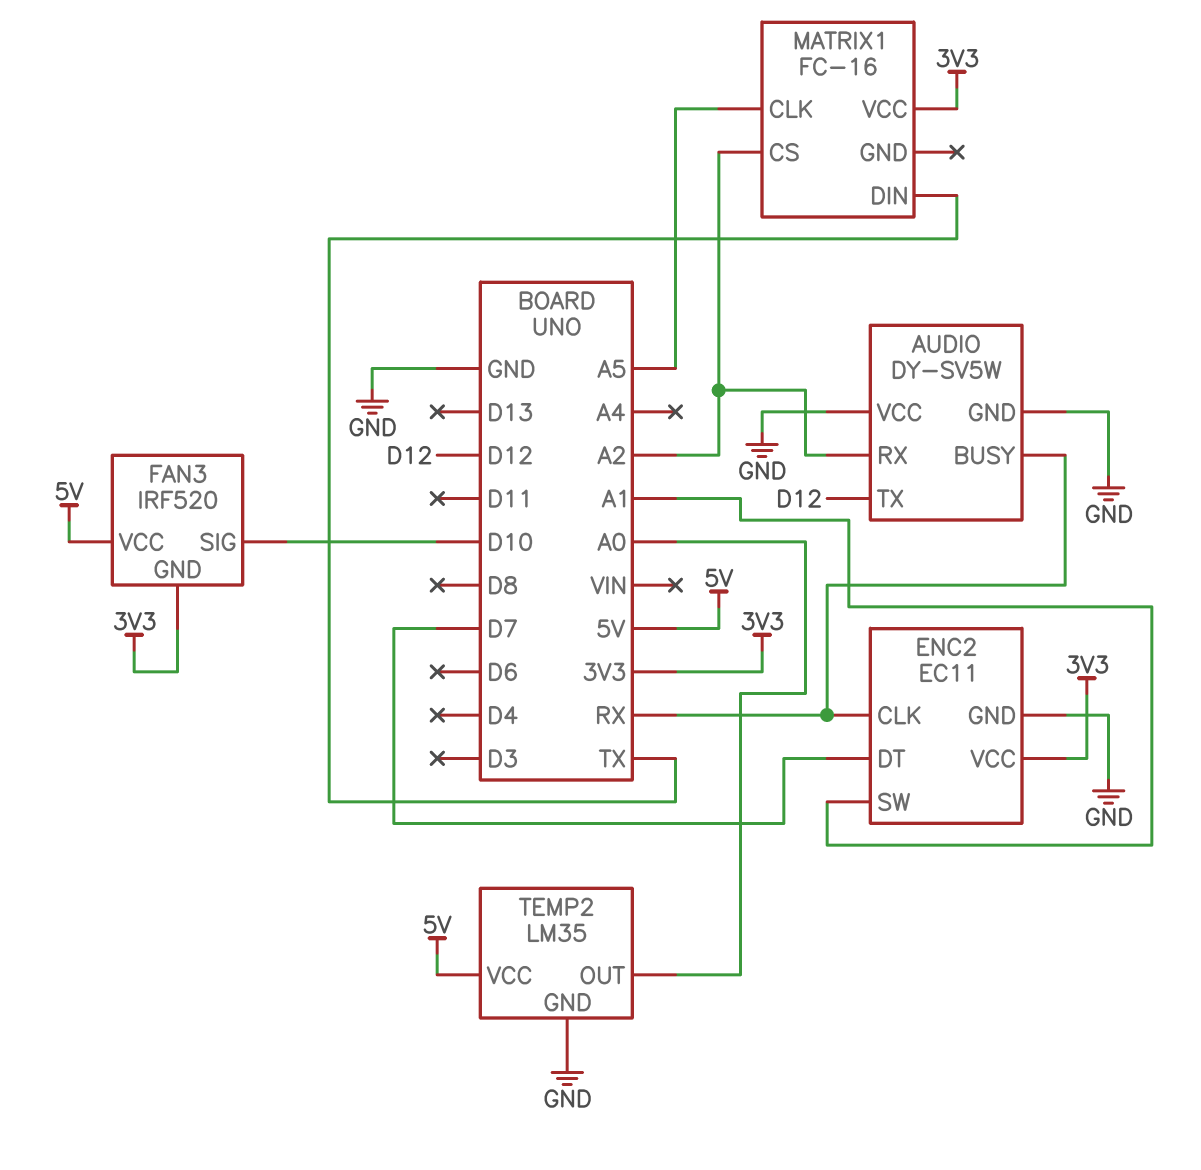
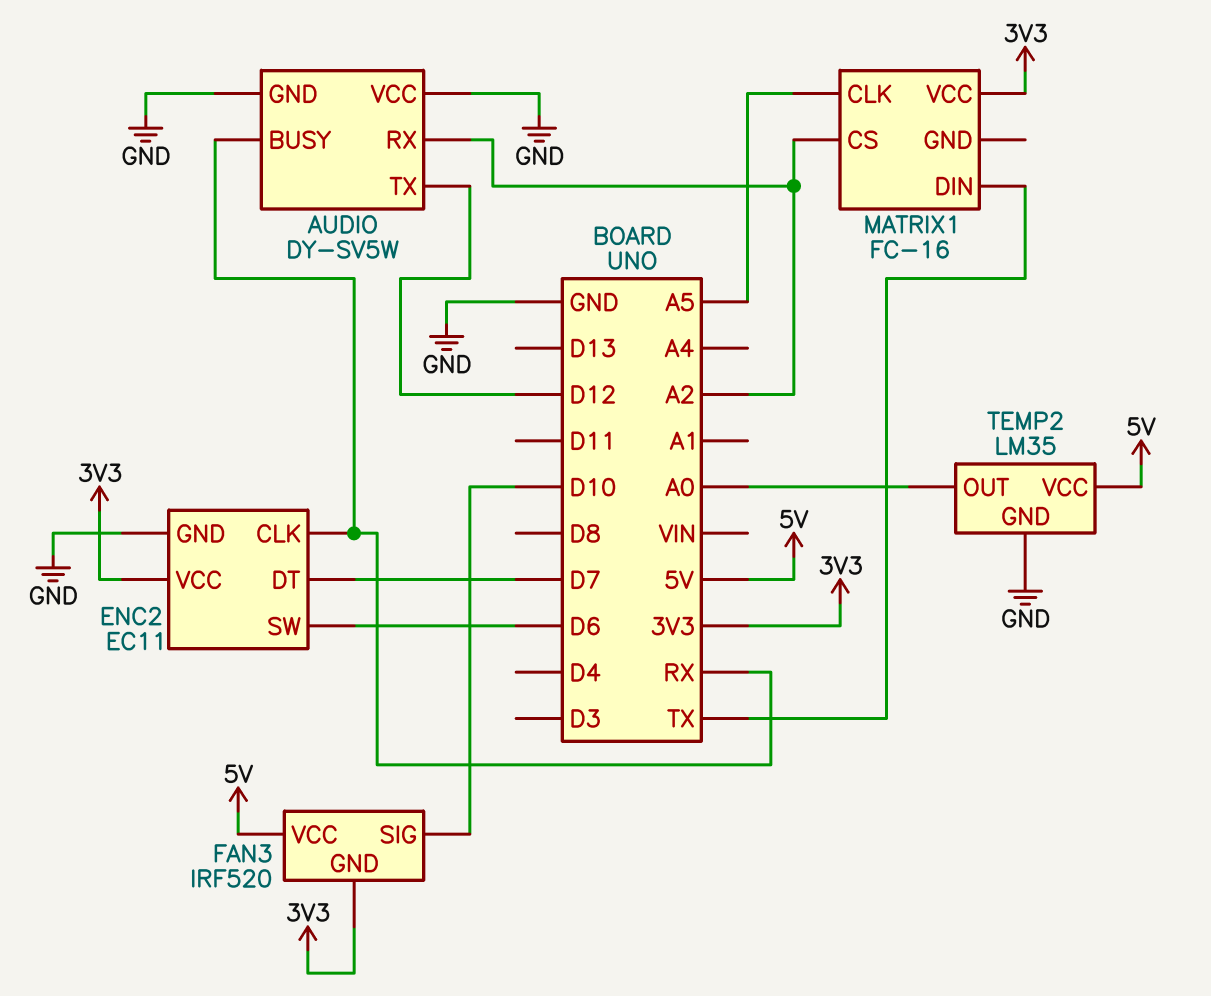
ENC2 pin SW: A1 -> D6

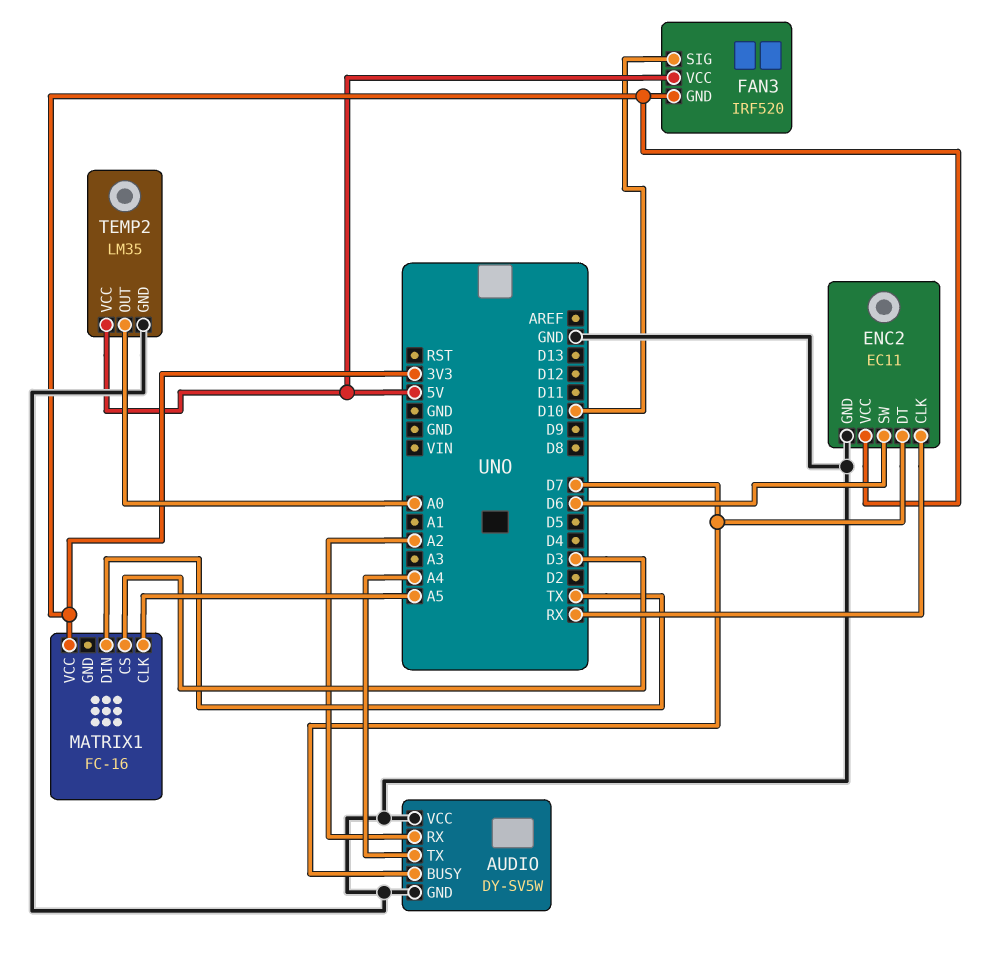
AUDIO pin BUSY: RX -> D7
AUDIO pin TX: D12 -> A4
MATRIX1 pin CS: A2 -> D3

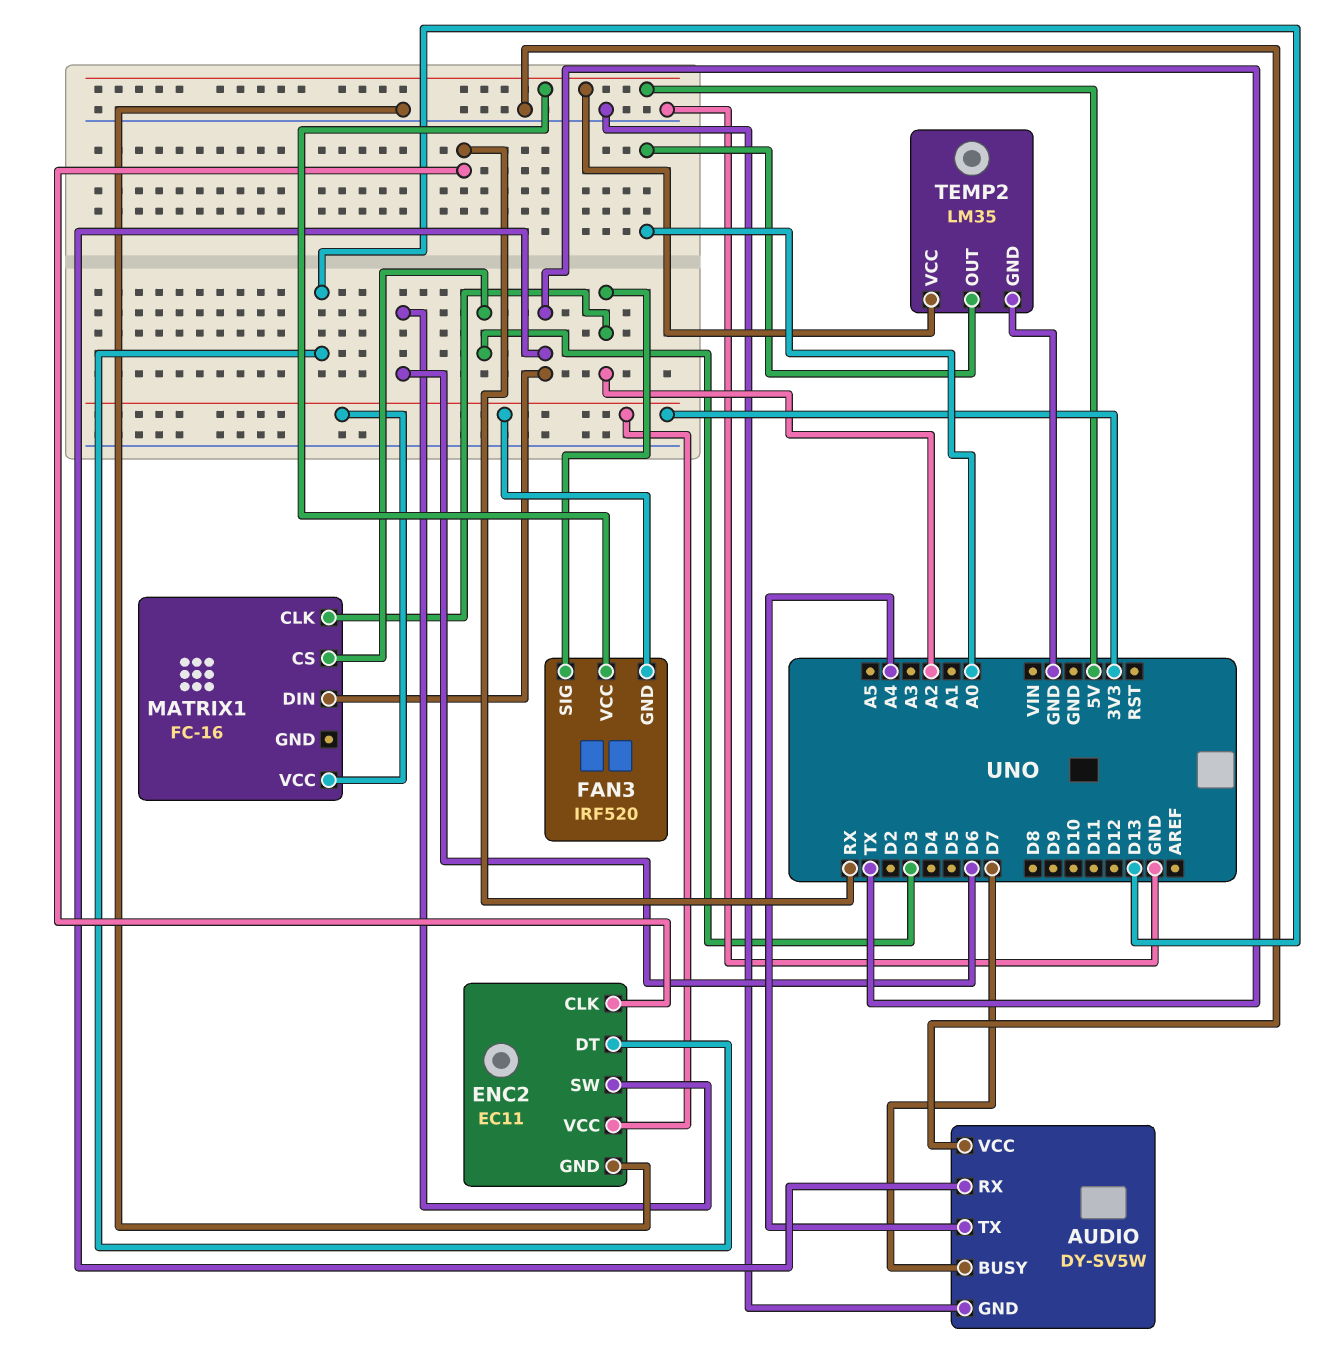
AUDIO pin RX: A2 -> TX
ENC2 pin DT: D7 -> D13
FAN3 pin SIG: D10 -> A2
MATRIX1 pin CLK: A5 -> A2

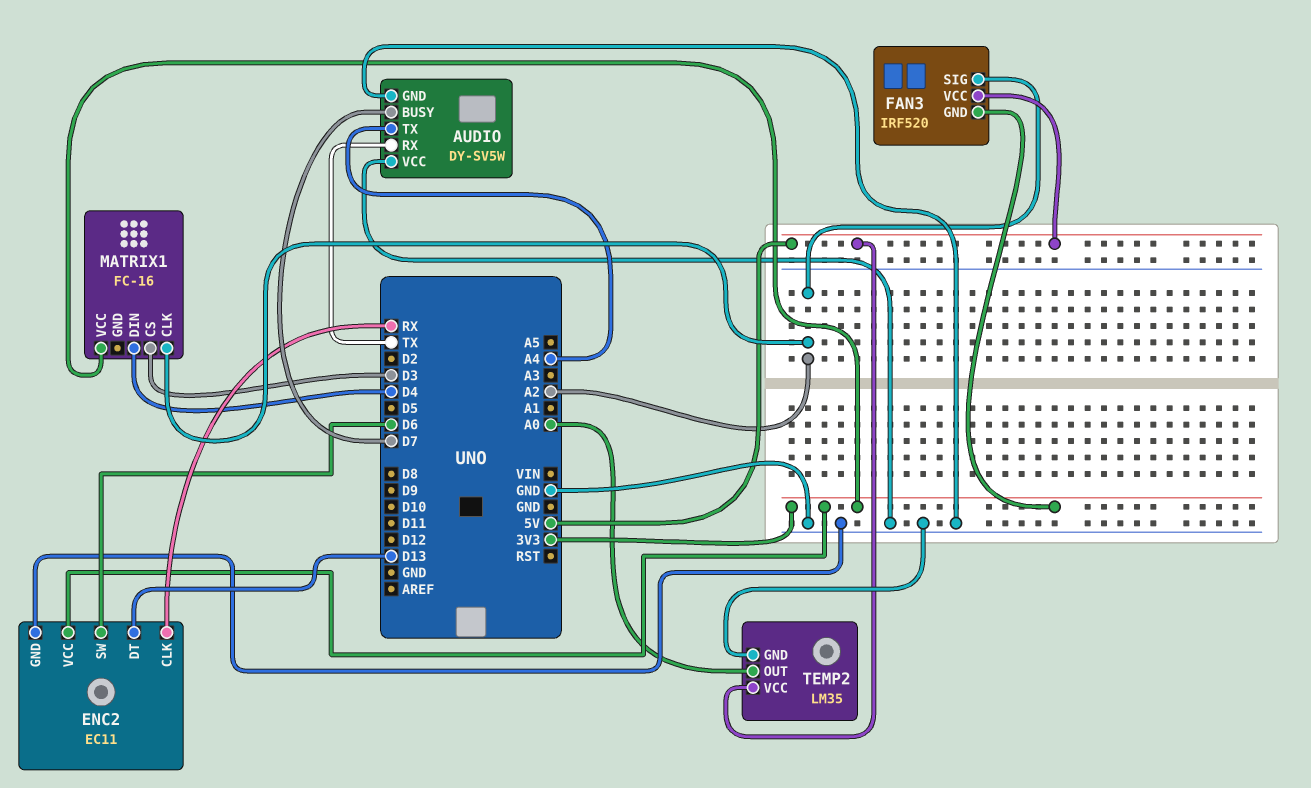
MATRIX1 pin DIN: TX -> D4

